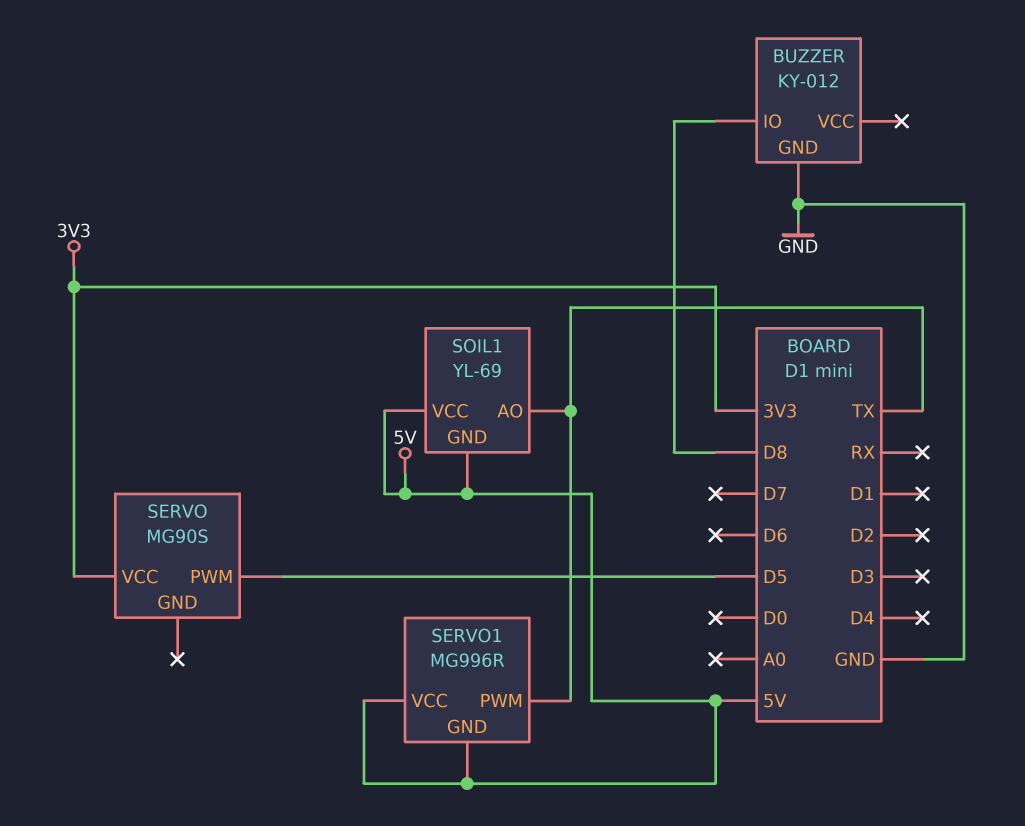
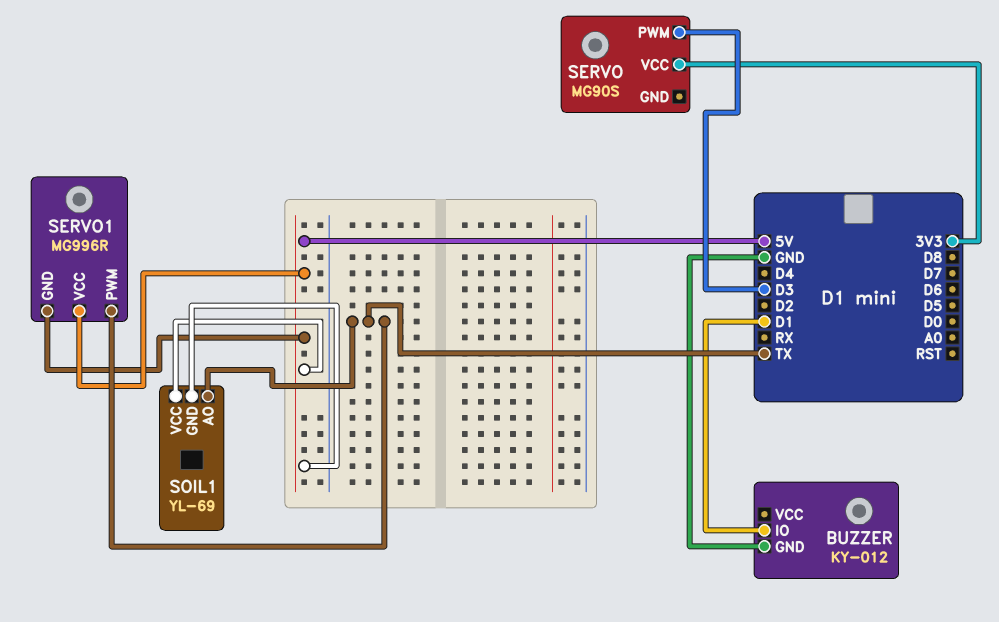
BUZZER pin IO: D8 -> D1
SERVO pin PWM: D5 -> D3

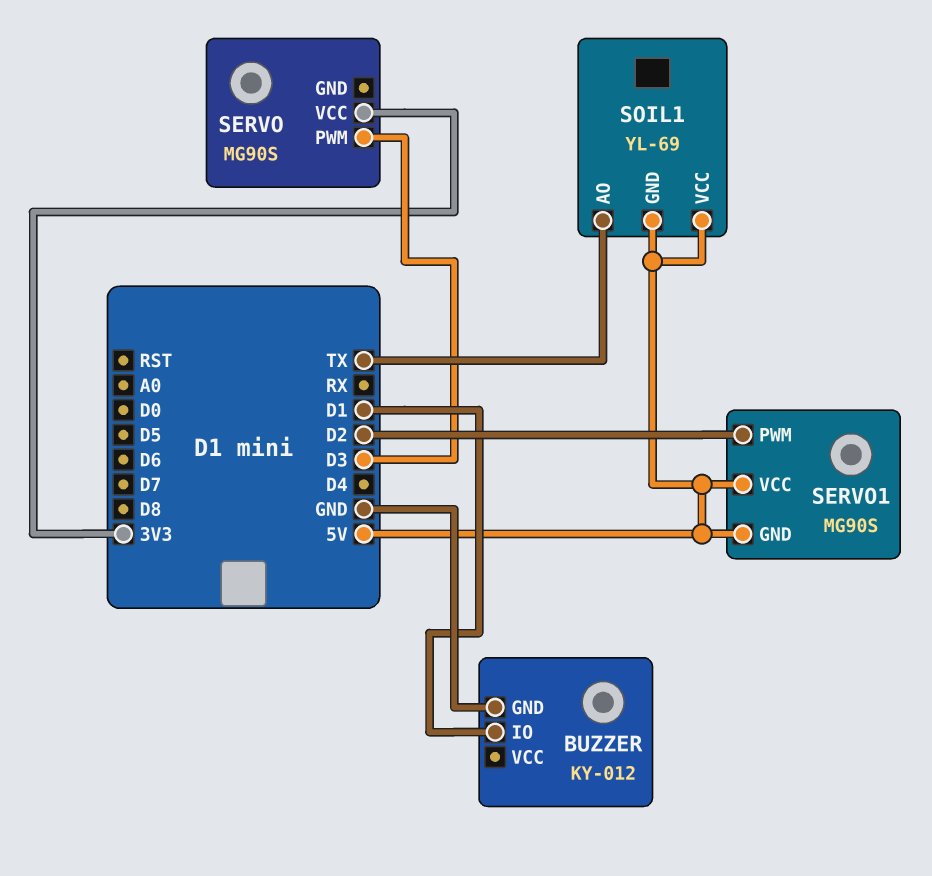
SERVO1: MG996R -> MG90S
SERVO1 pin PWM: TX -> D2

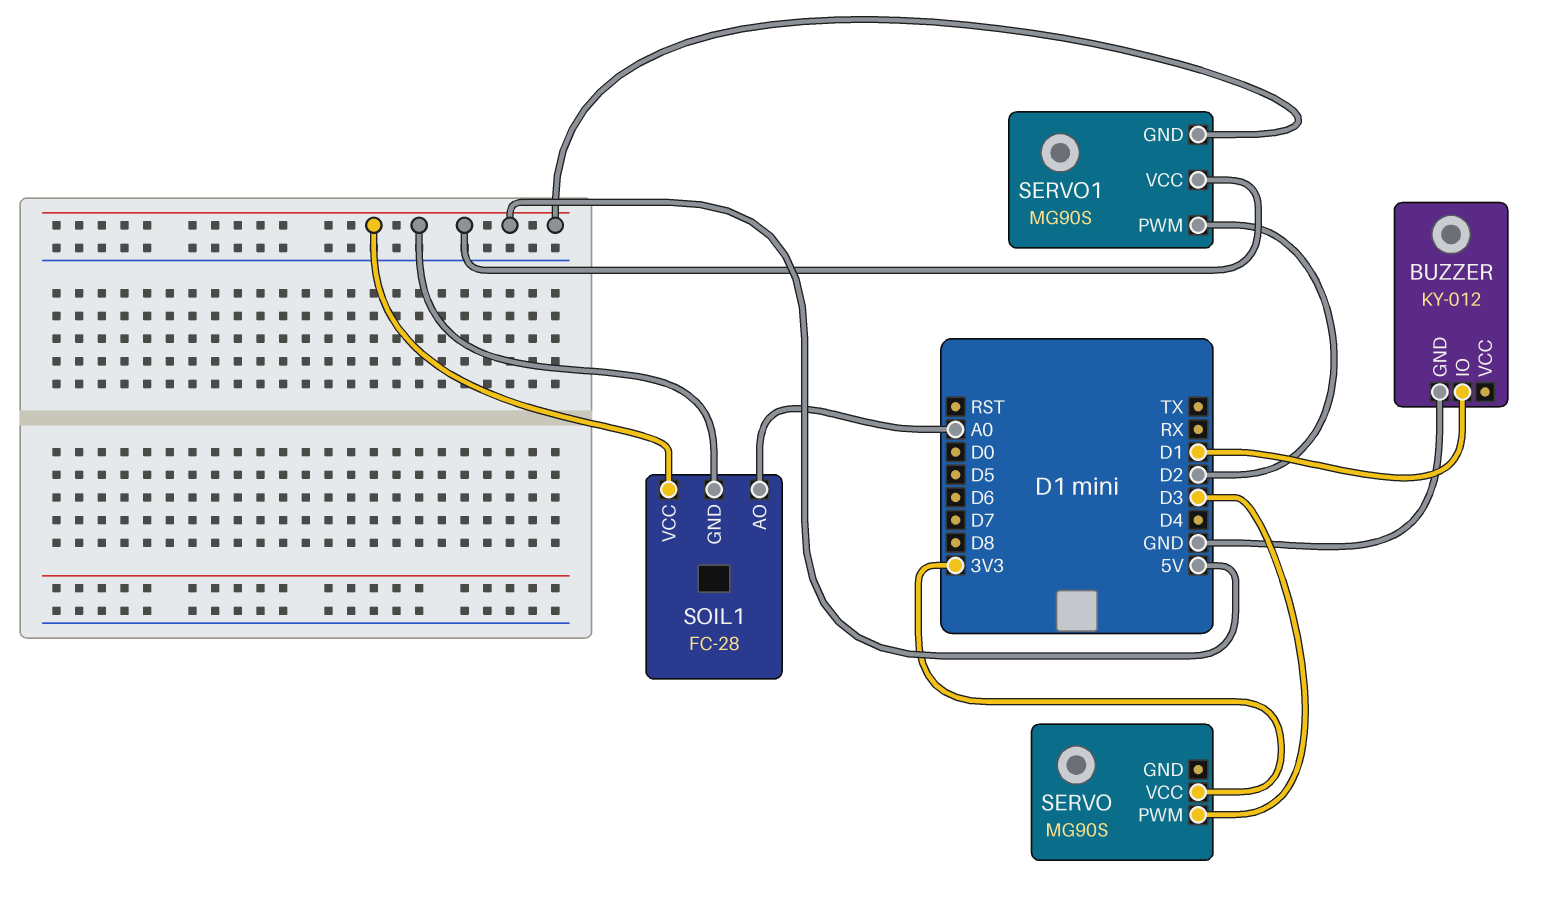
SOIL1: YL-69 -> FC-28
SOIL1 pin AO: TX -> A0

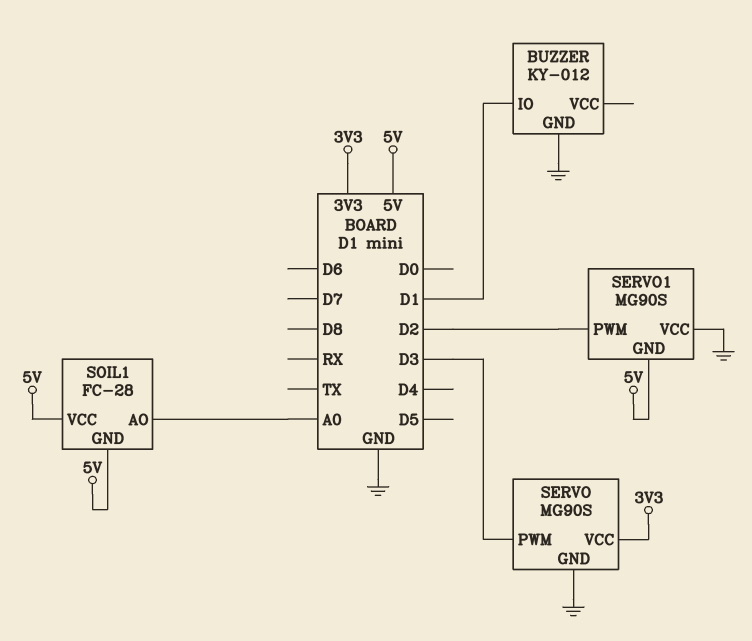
SERVO pin GND: none -> GND
SERVO1 pin VCC: 5V -> GND

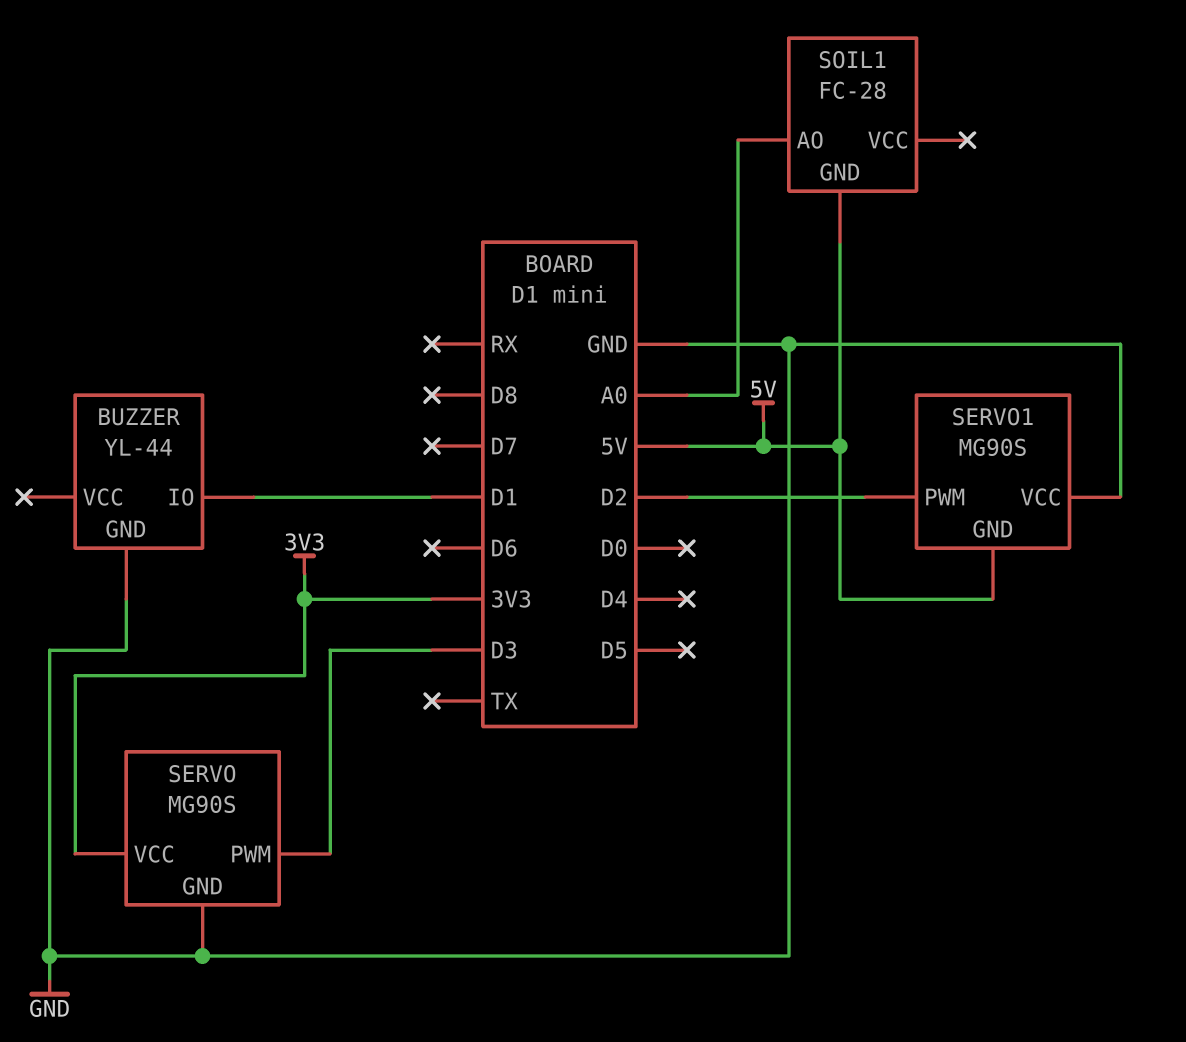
BUZZER: KY-012 -> YL-44
SOIL1 pin VCC: 5V -> none

